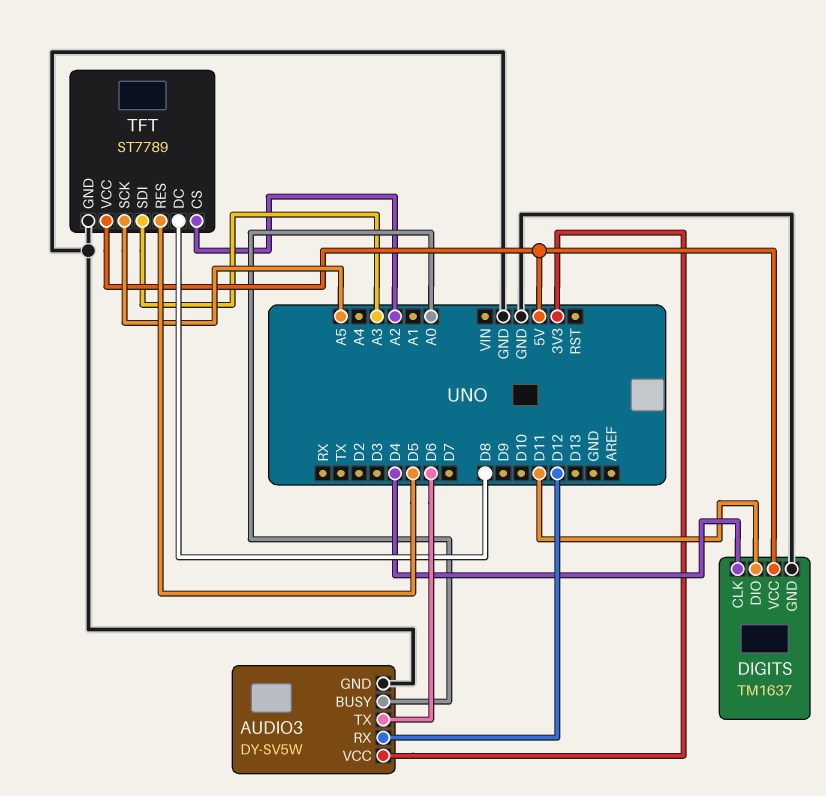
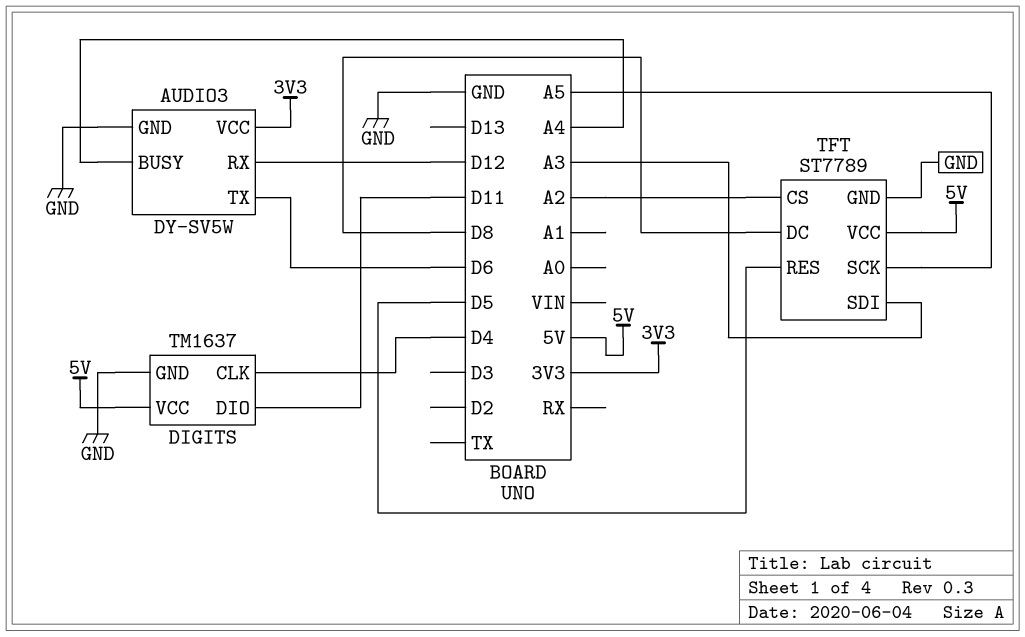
AUDIO3 pin BUSY: A0 -> A4

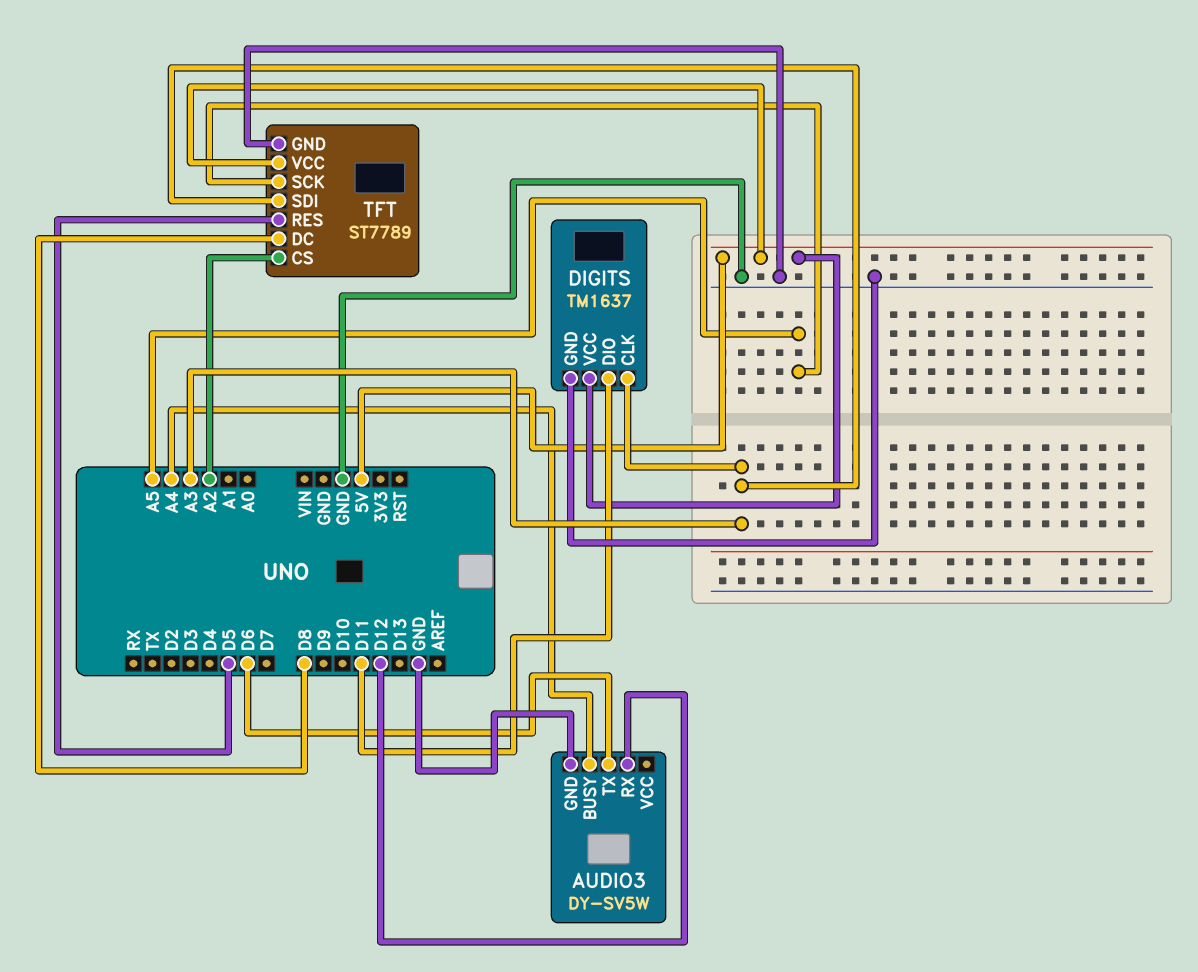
AUDIO3 pin VCC: 3V3 -> none
DIGITS pin CLK: D4 -> A3

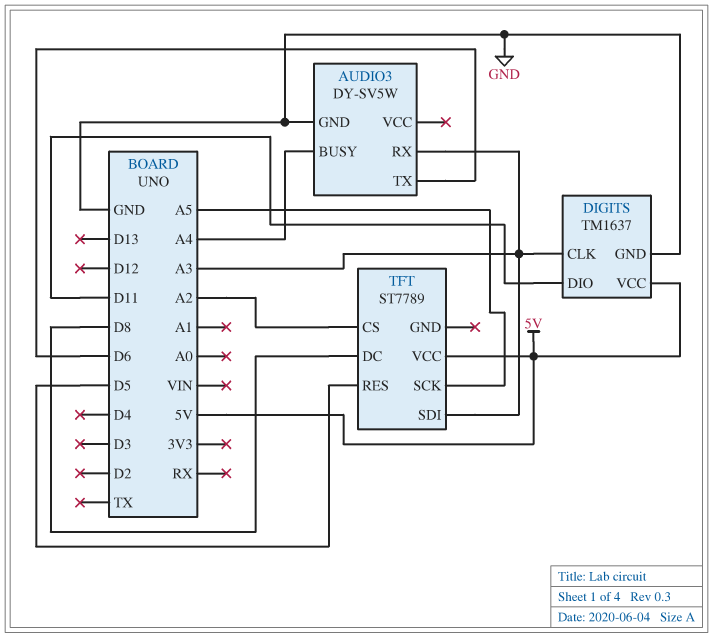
AUDIO3 pin RX: D12 -> A3
TFT pin GND: GND -> none

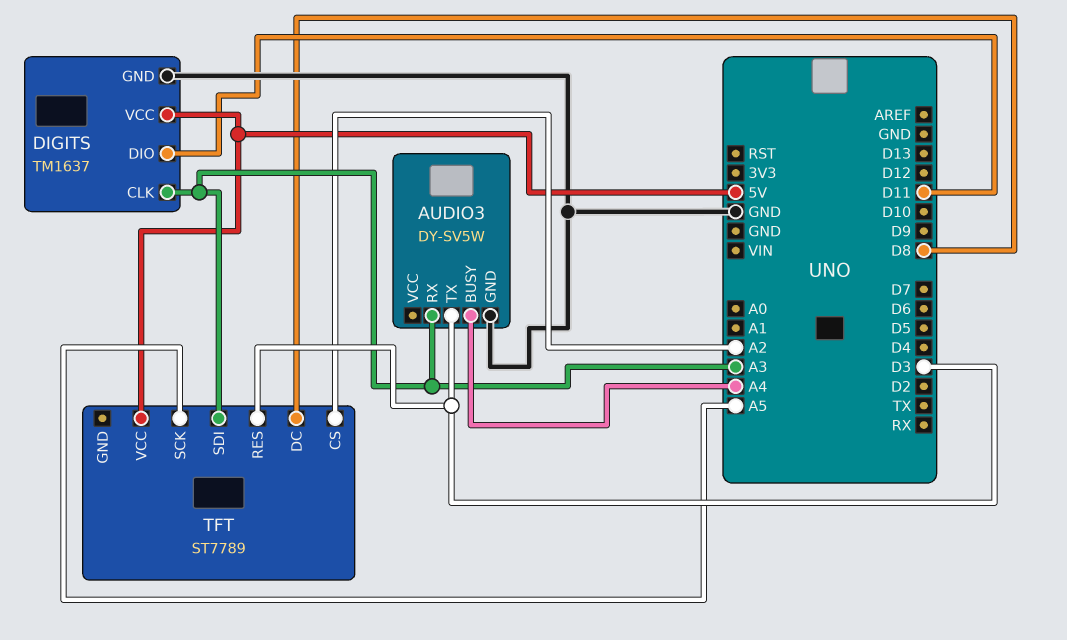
AUDIO3 pin TX: D6 -> D3
TFT pin RES: D5 -> D3

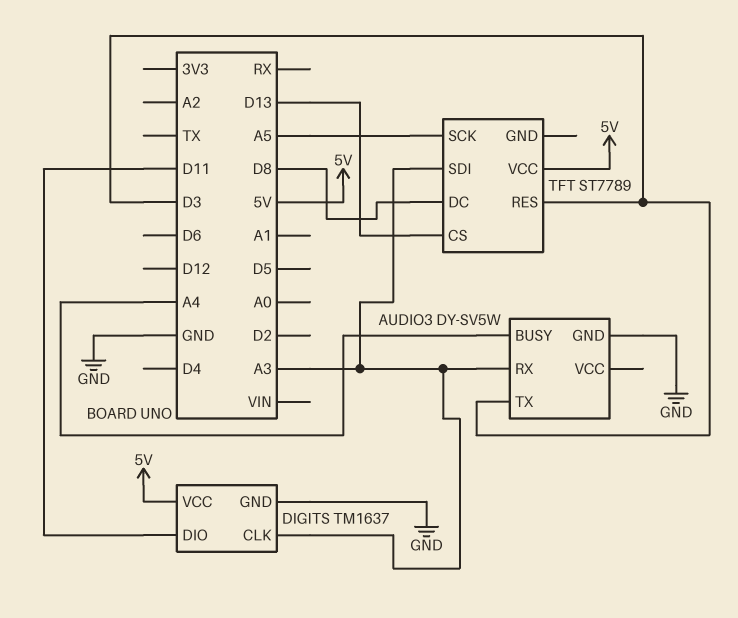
TFT pin CS: A2 -> D13

